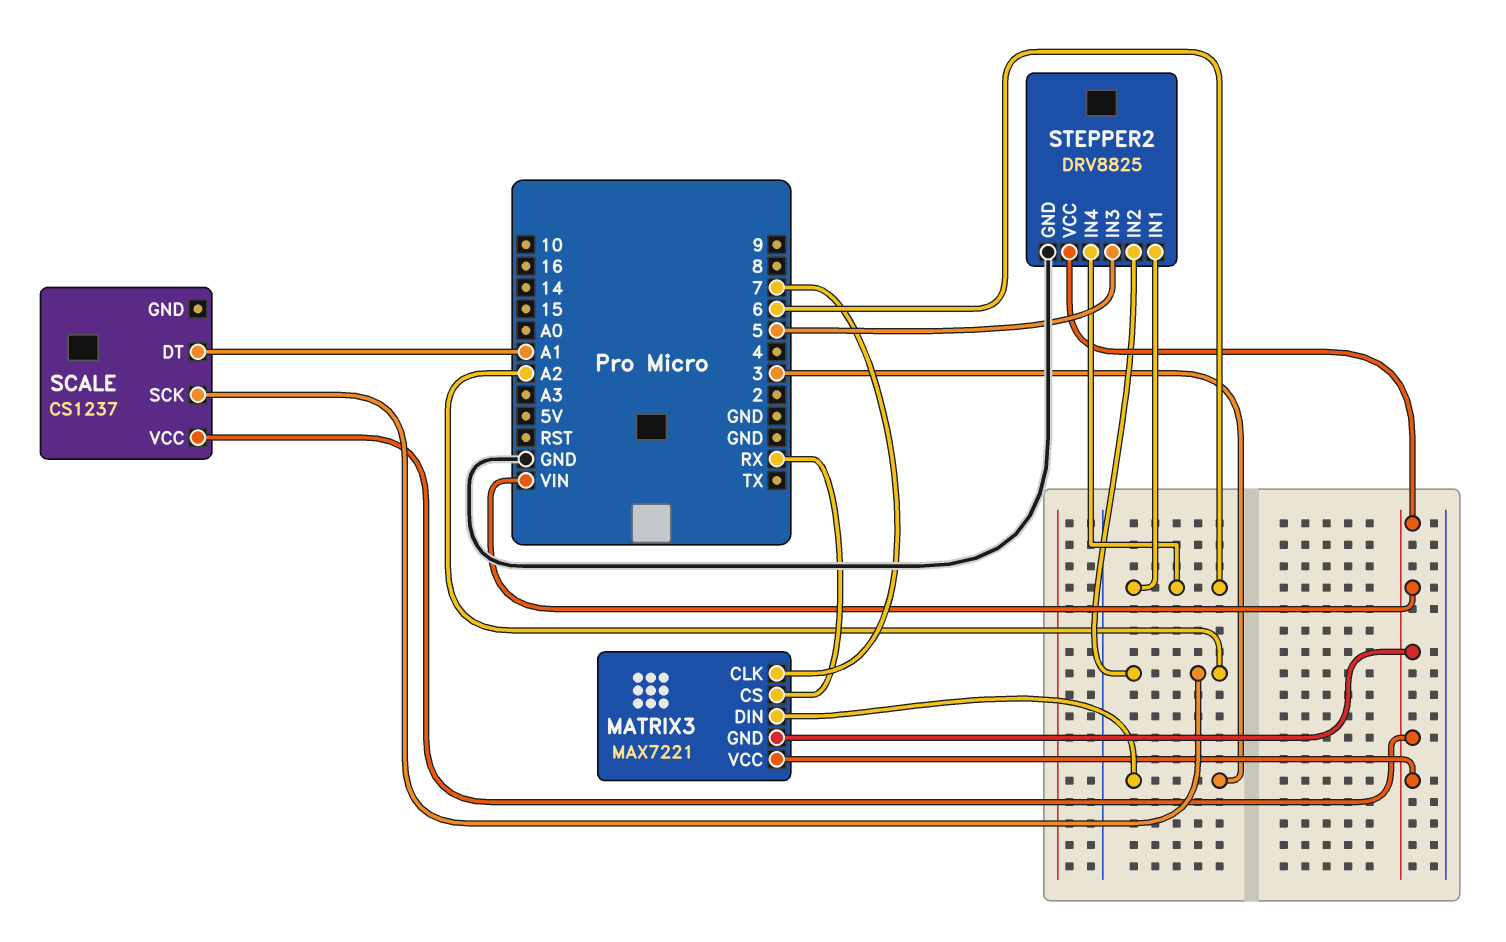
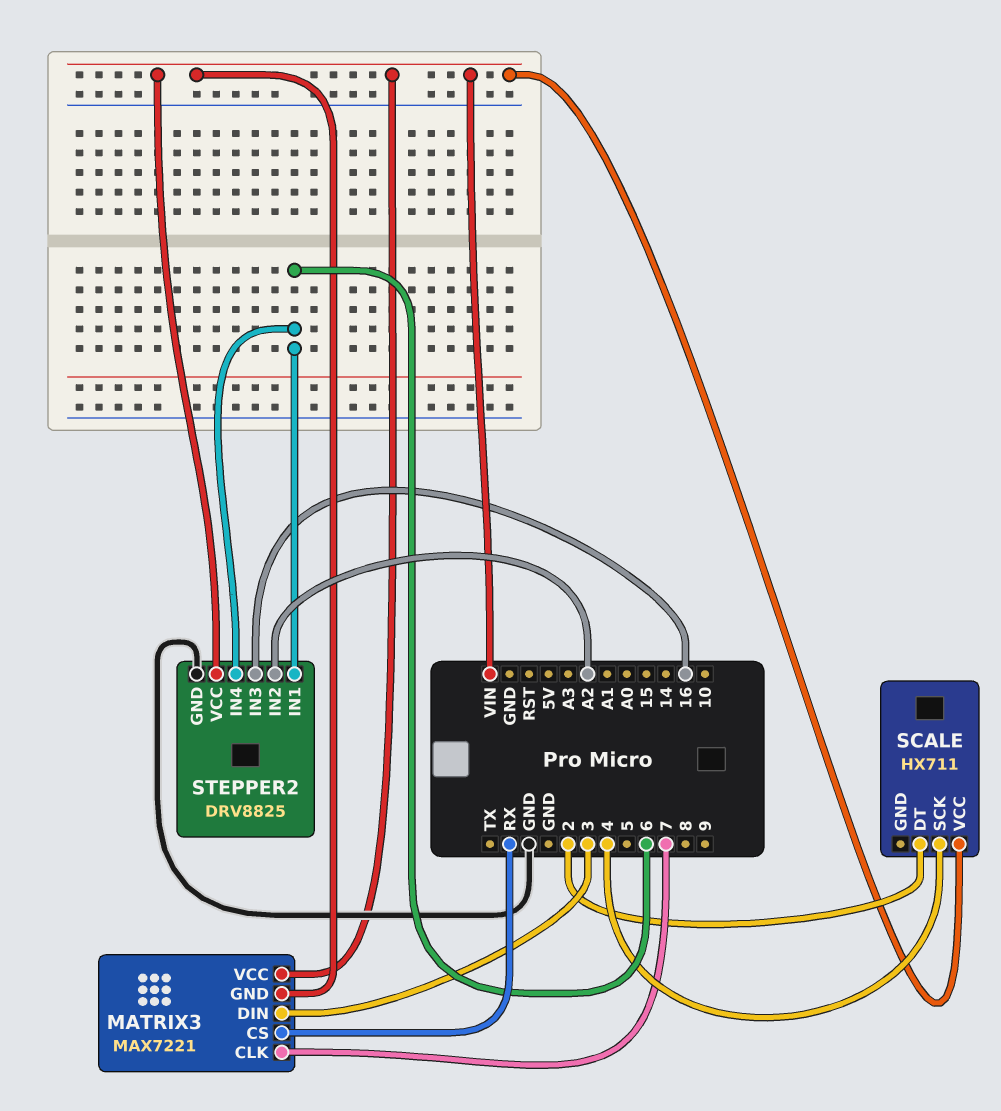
SCALE: CS1237 -> HX711
SCALE pin DT: A1 -> 2
SCALE pin SCK: A2 -> 4
STEPPER2 pin IN3: 5 -> 16

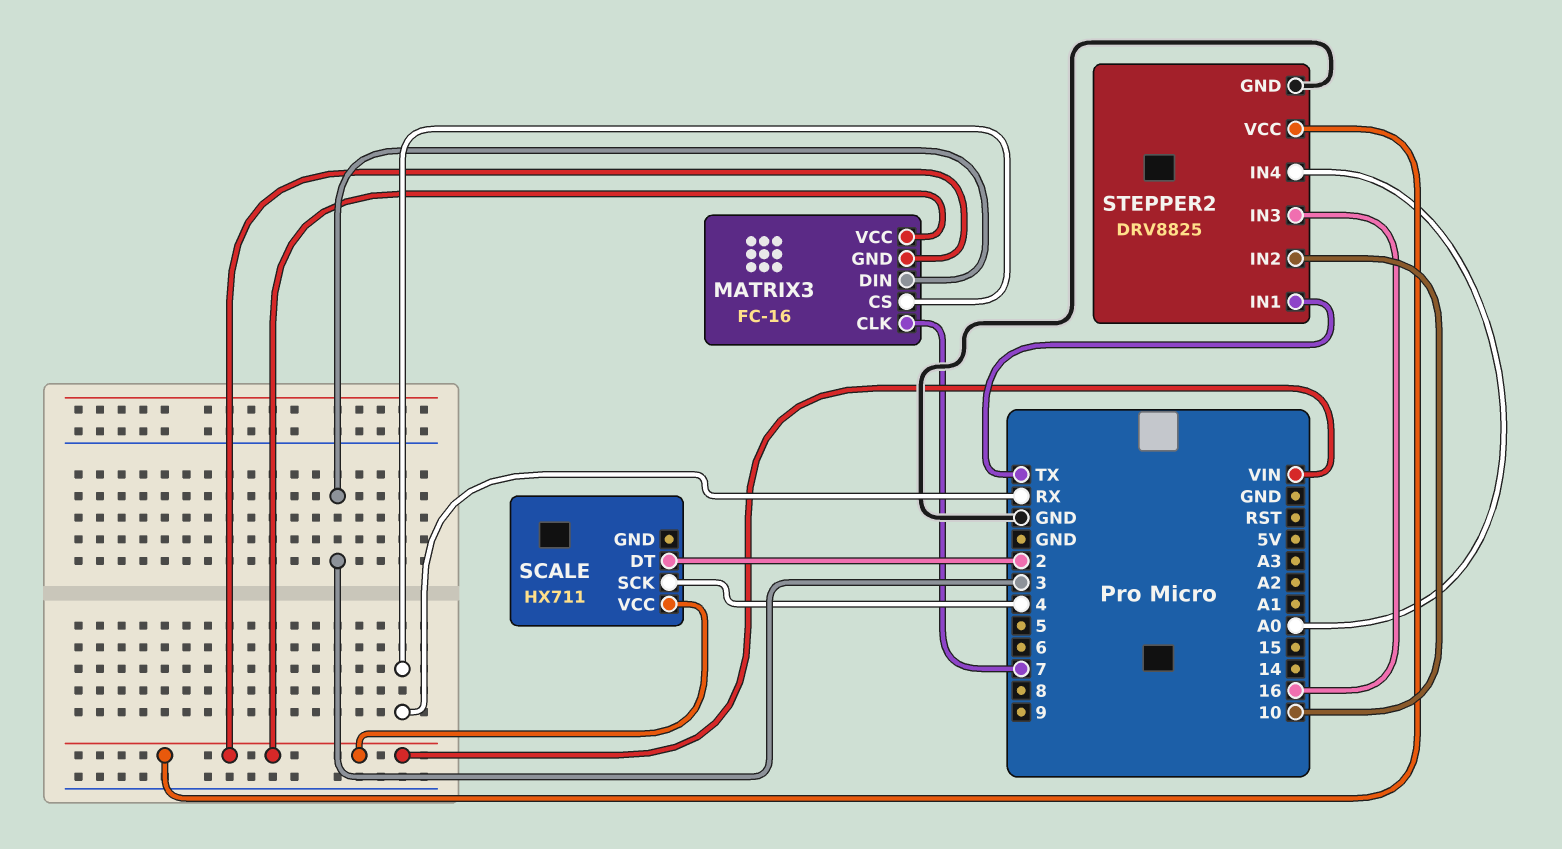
MATRIX3: MAX7221 -> FC-16
STEPPER2 pin IN1: 6 -> TX
STEPPER2 pin IN2: A2 -> 10
STEPPER2 pin IN4: 6 -> A0

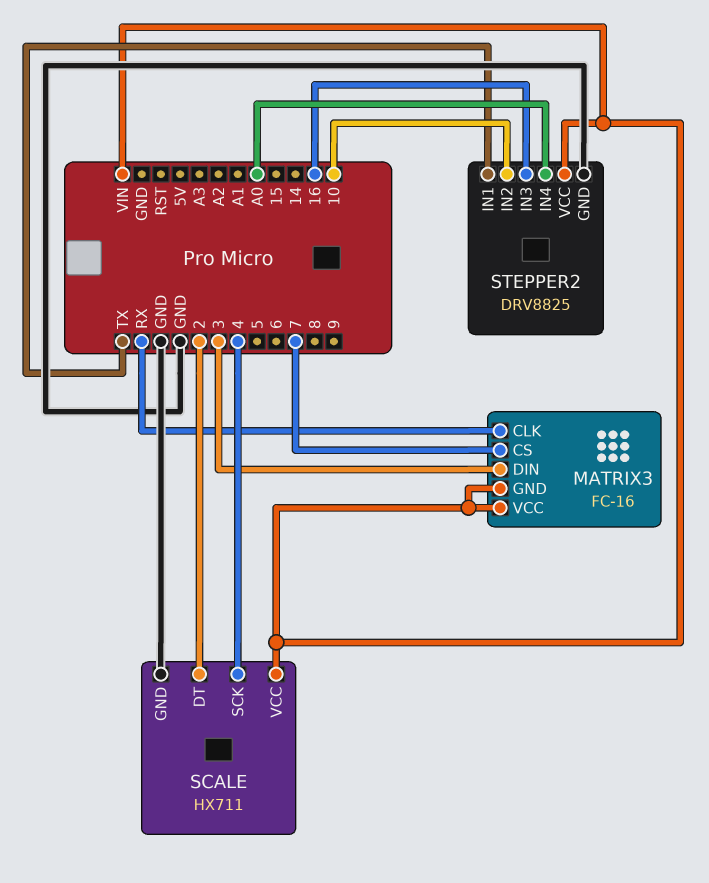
MATRIX3 pin CLK: 7 -> RX
MATRIX3 pin CS: RX -> 7
SCALE pin GND: none -> GND

